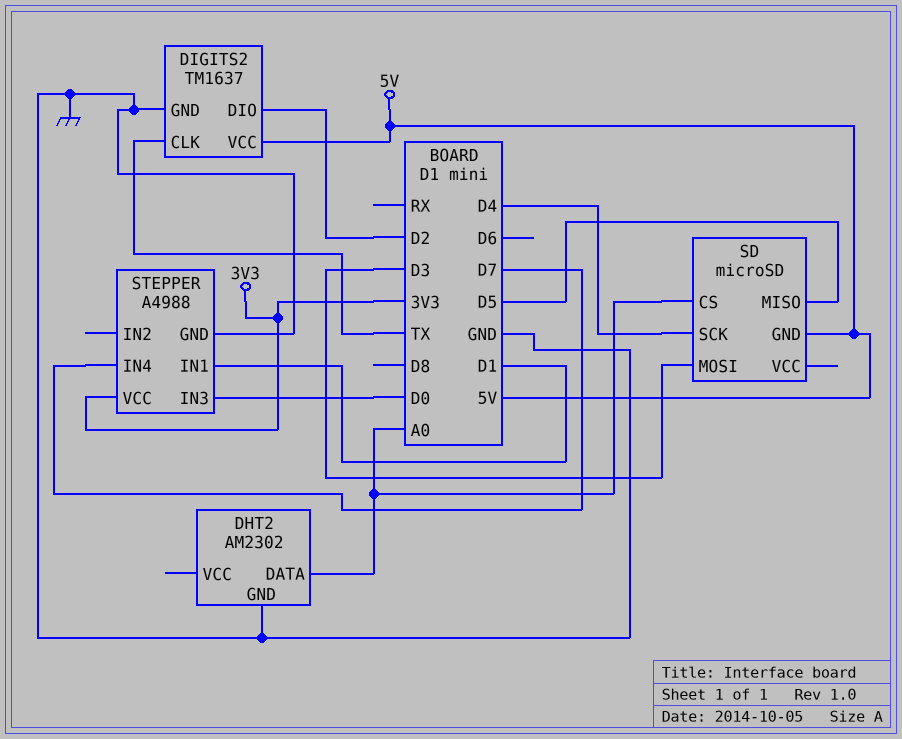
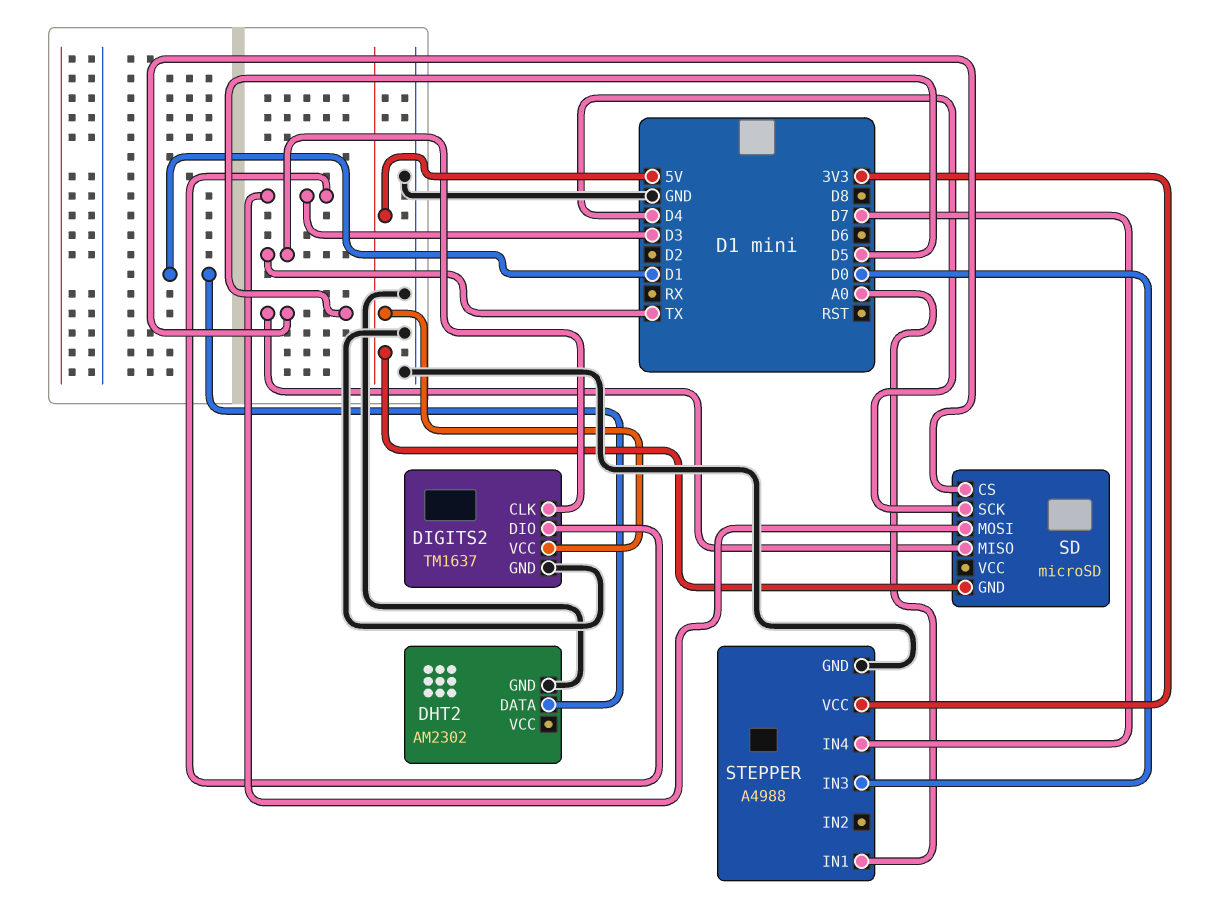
DHT2 pin DATA: A0 -> D1
DIGITS2 pin DIO: D2 -> D3
SD pin CS: A0 -> D5
STEPPER pin IN1: D1 -> A0

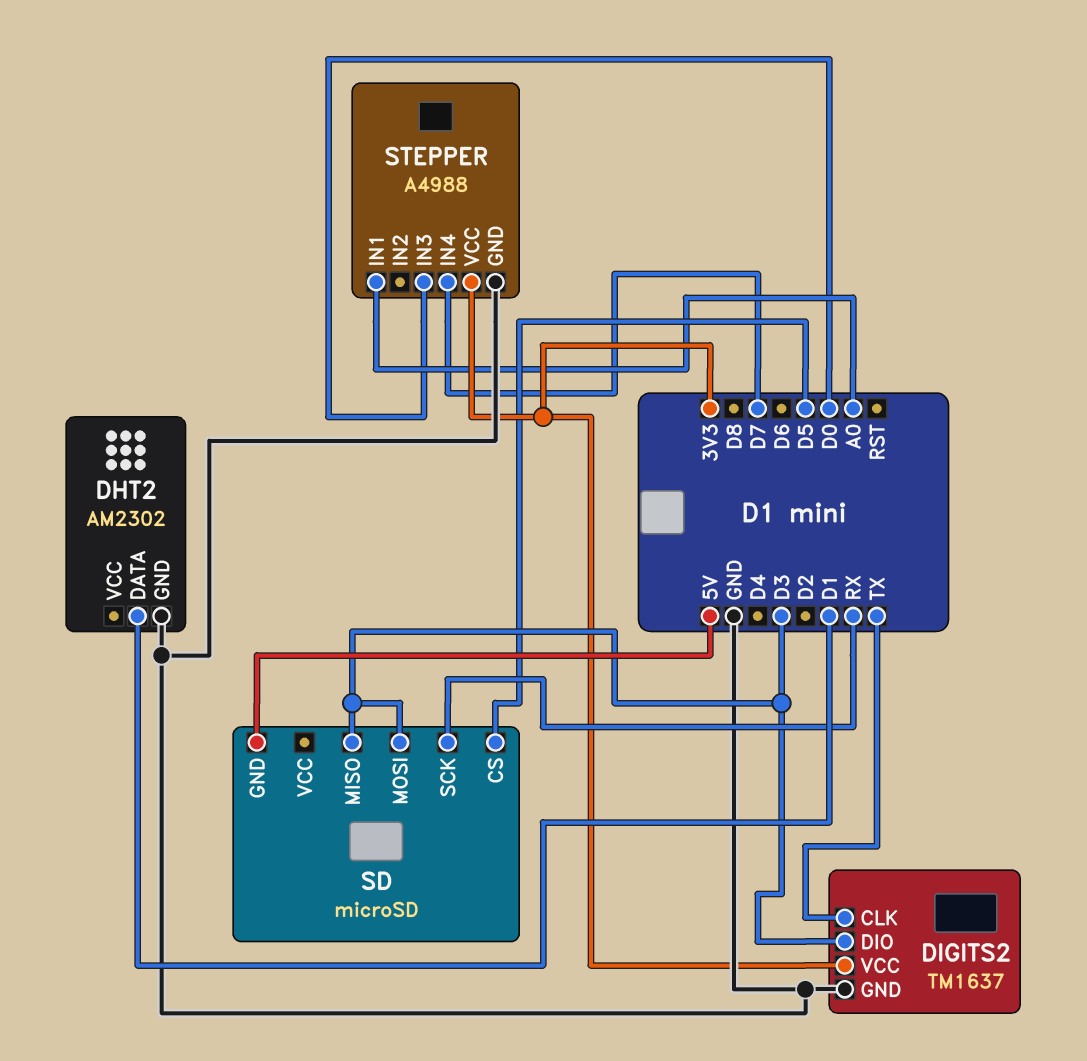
DIGITS2 pin VCC: 5V -> 3V3
SD pin MISO: D5 -> D3
SD pin SCK: D4 -> RX

